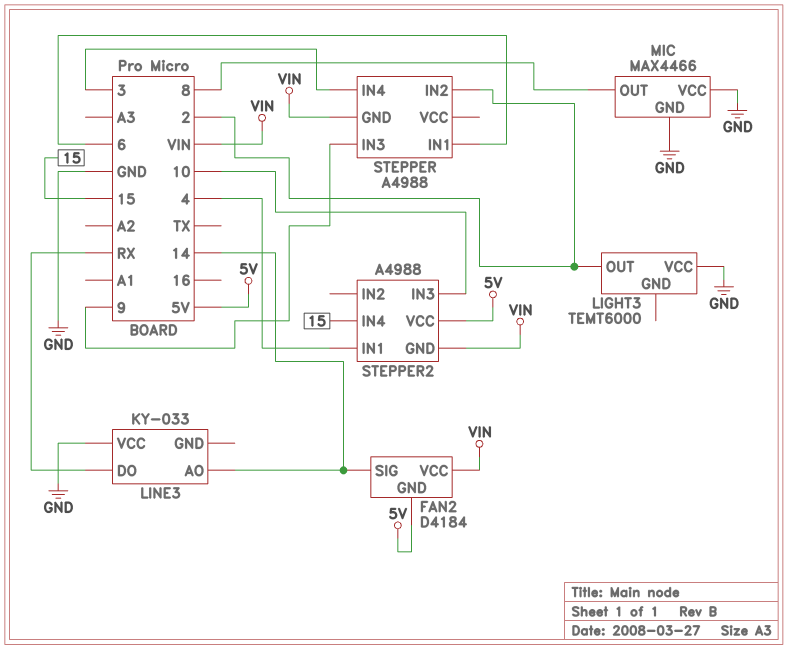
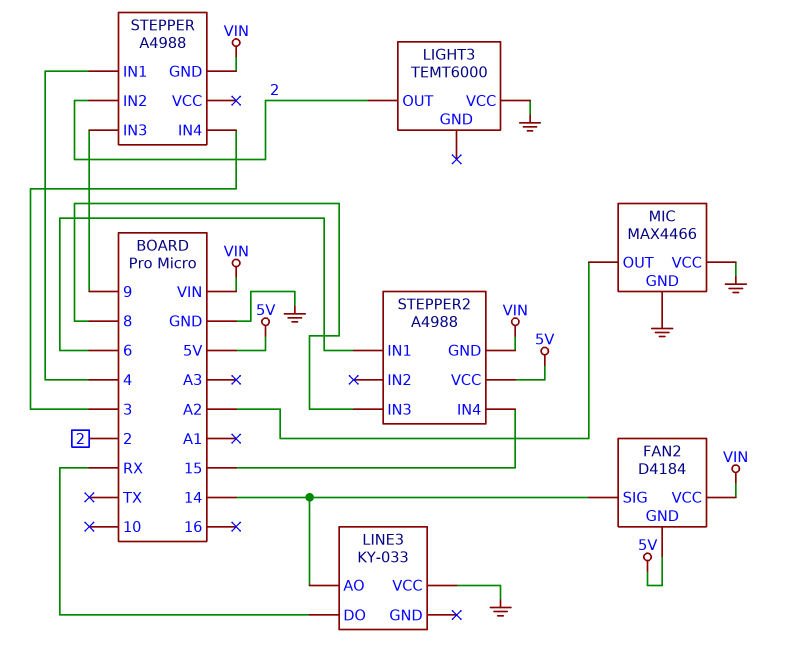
MIC pin OUT: 8 -> A2
STEPPER pin IN1: 6 -> 4
STEPPER2 pin IN1: 4 -> 6
STEPPER2 pin IN3: 10 -> 8

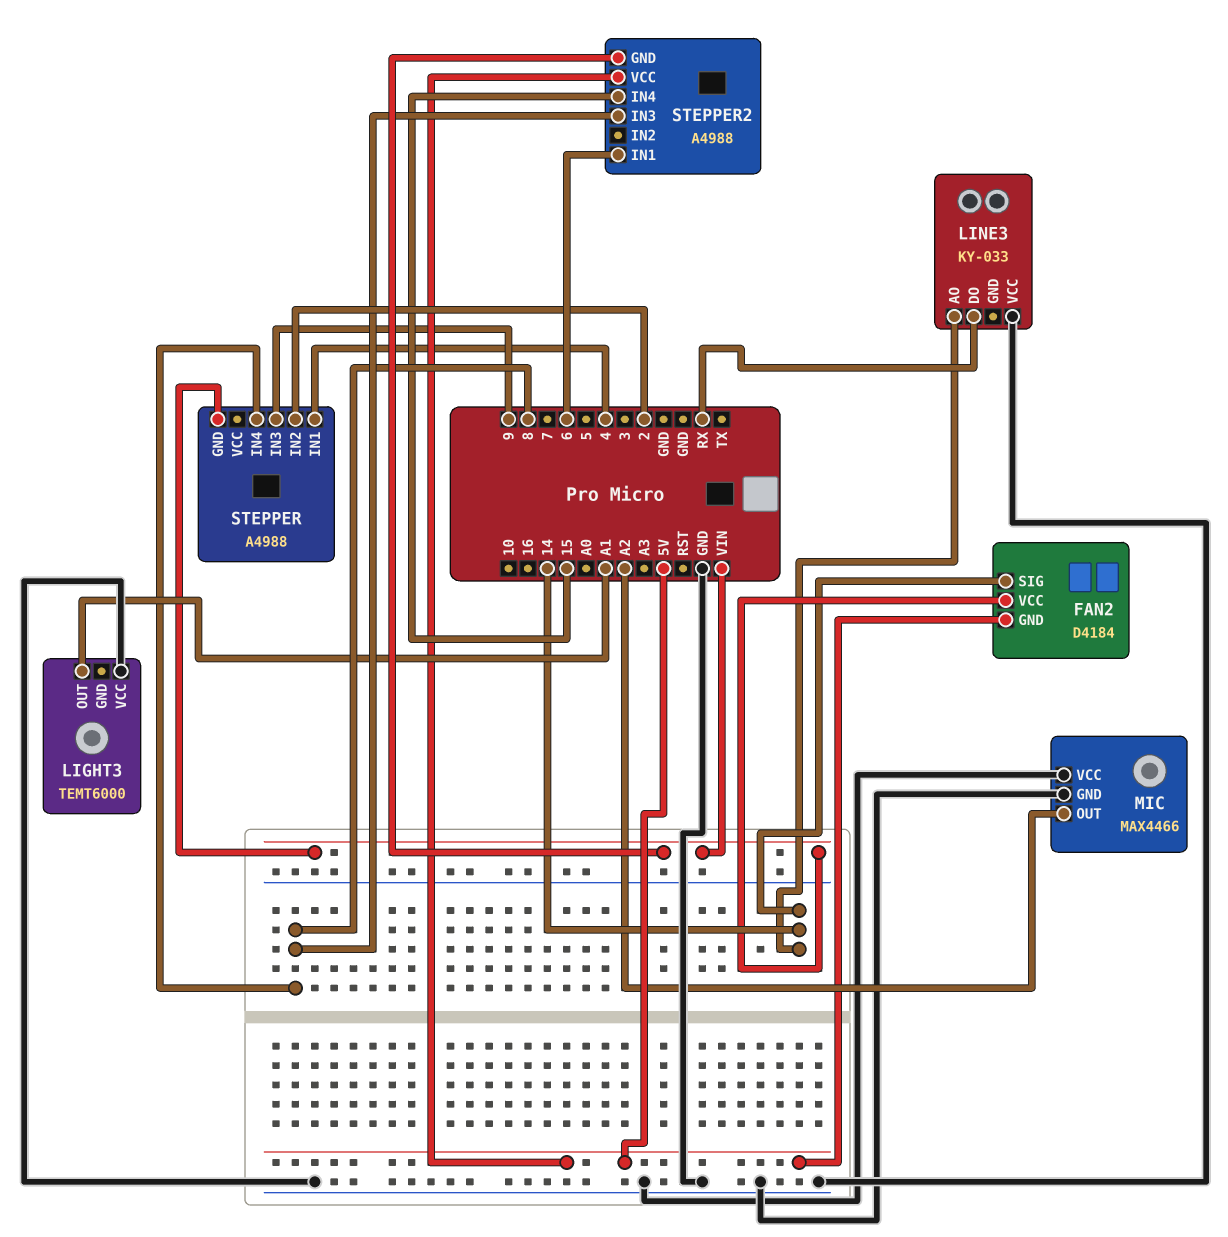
LIGHT3 pin OUT: 2 -> A1
STEPPER pin IN4: 3 -> 8

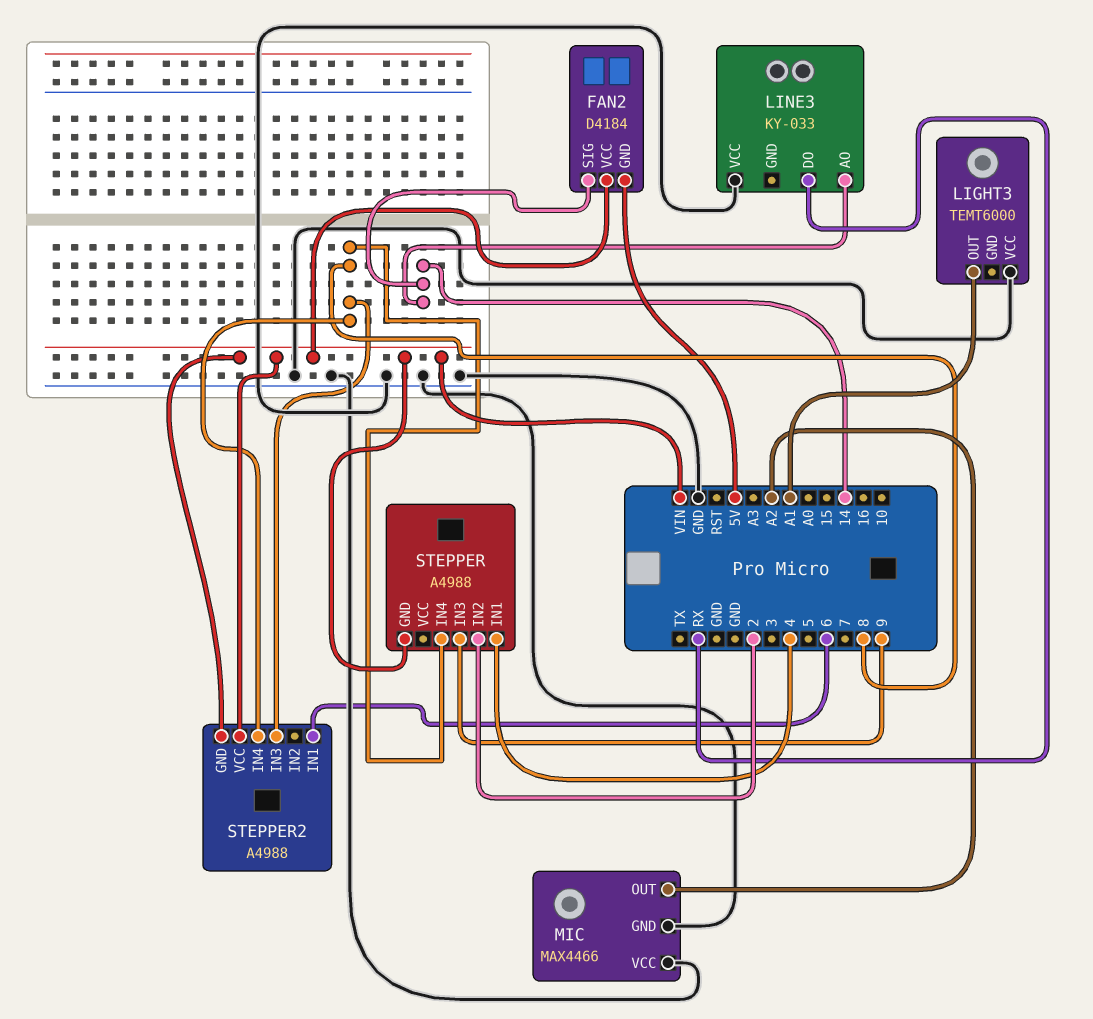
STEPPER2 pin IN4: 15 -> 8
STEPPER2 pin VCC: 5V -> VIN

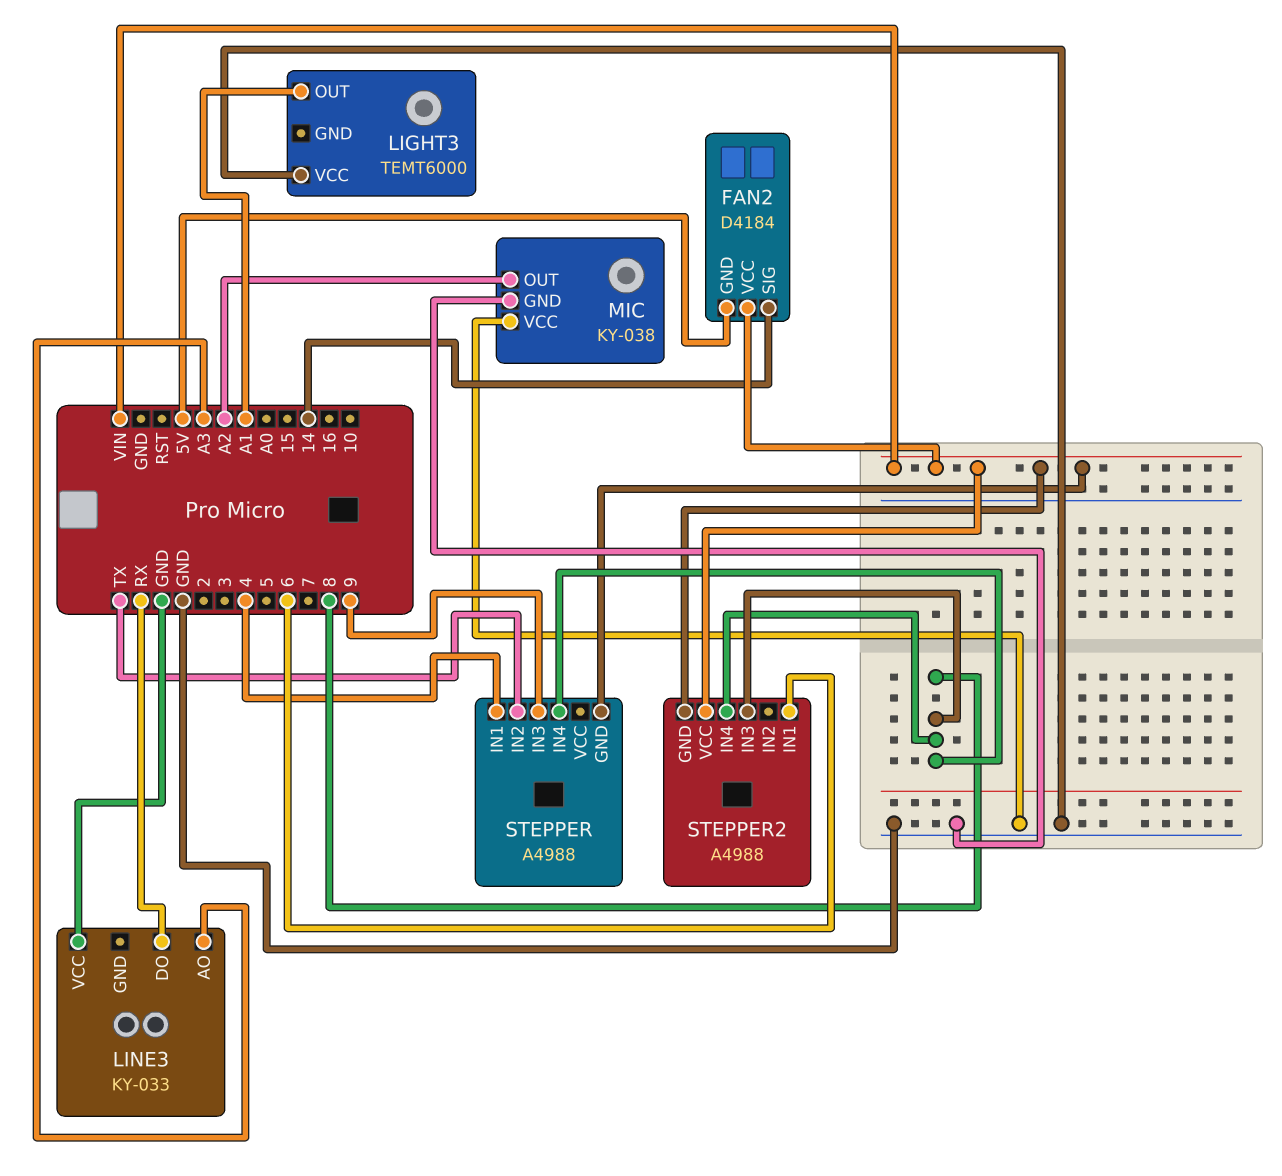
LINE3 pin AO: 14 -> A3
MIC: MAX4466 -> KY-038
STEPPER pin IN2: 2 -> TX

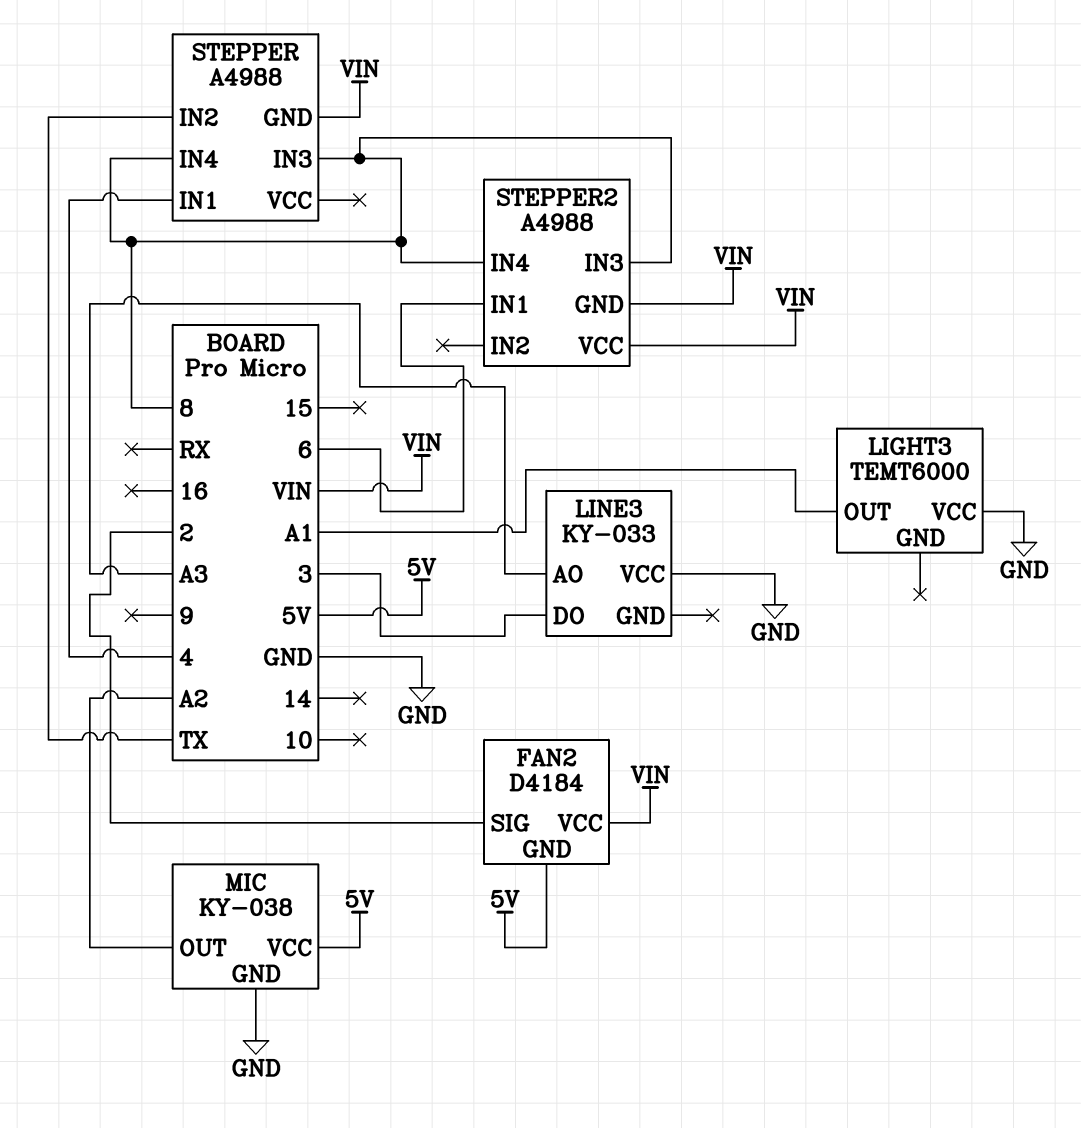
FAN2 pin SIG: 14 -> 2
LINE3 pin DO: RX -> 3
MIC pin VCC: GND -> 5V
STEPPER pin IN3: 9 -> 8

